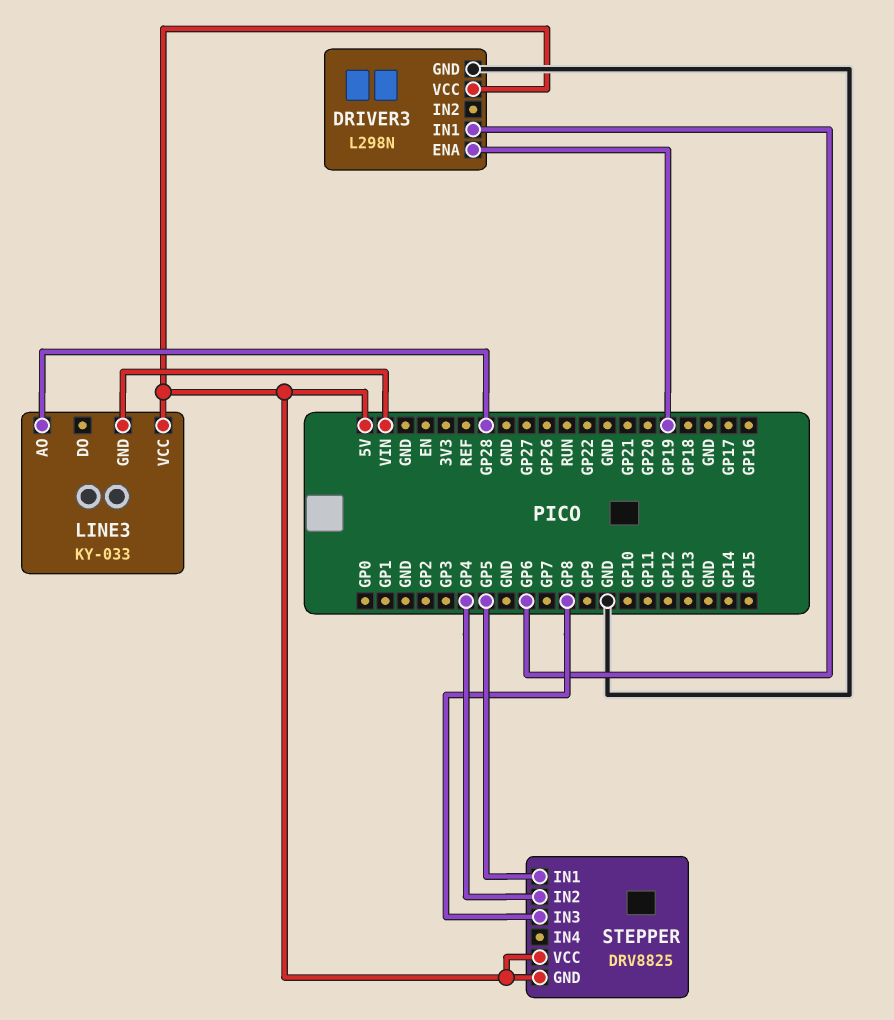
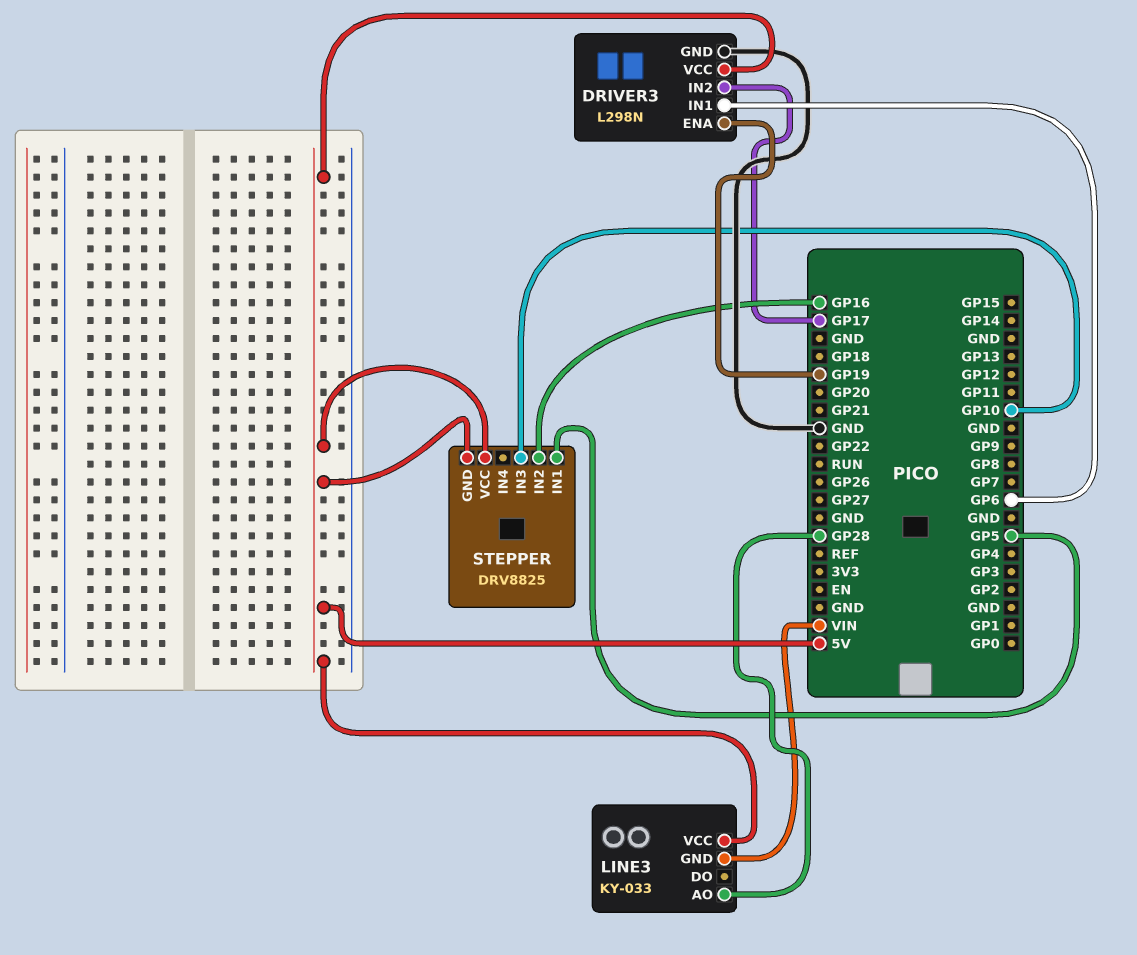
DRIVER3 pin IN2: none -> GP17
STEPPER pin IN2: GP4 -> GP16
STEPPER pin IN3: GP8 -> GP10

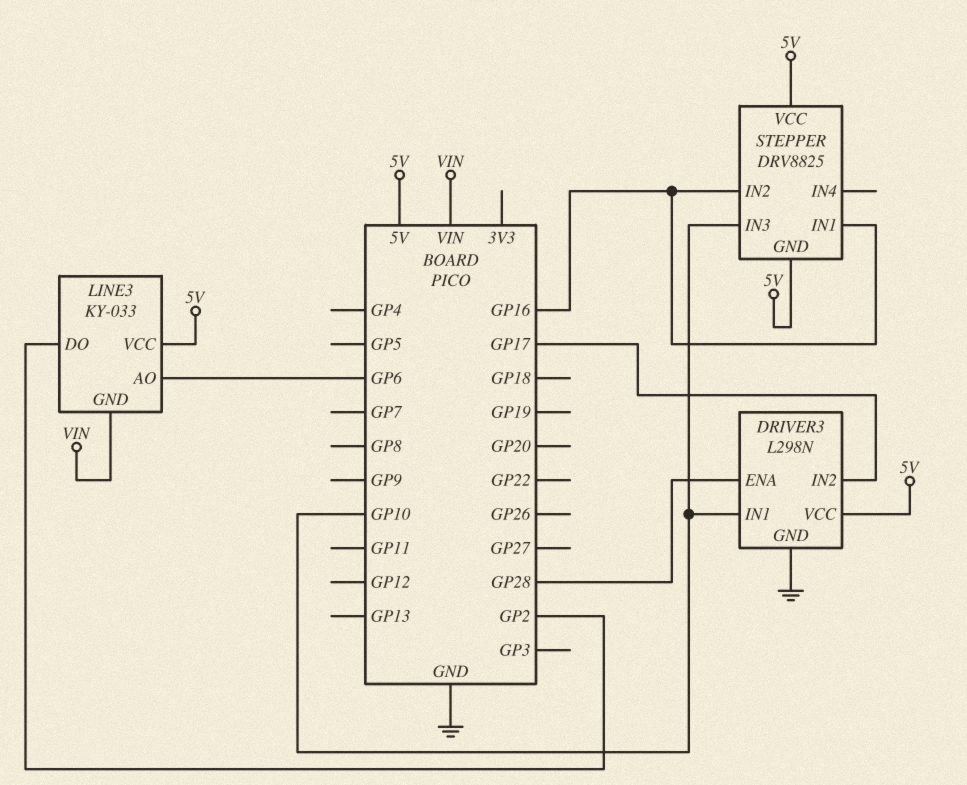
DRIVER3 pin ENA: GP19 -> GP28
DRIVER3 pin IN1: GP6 -> GP10
LINE3 pin AO: GP28 -> GP6
LINE3 pin DO: none -> GP2
STEPPER pin IN1: GP5 -> GP16

